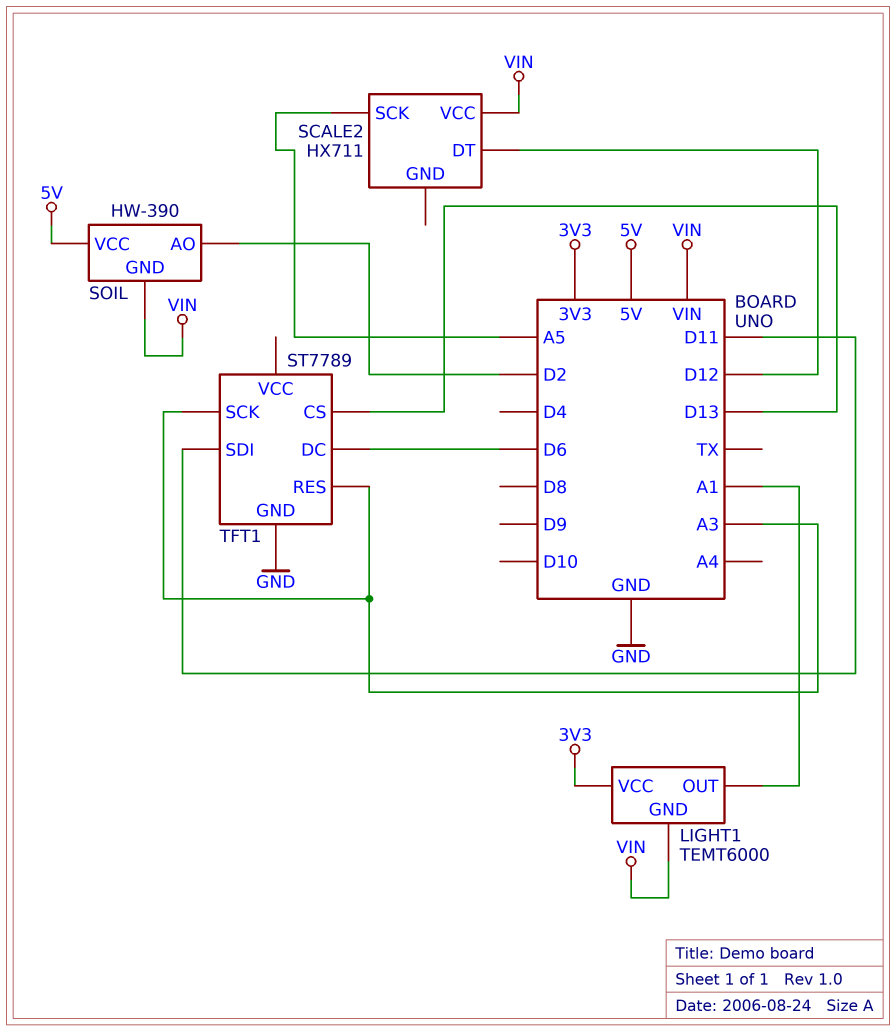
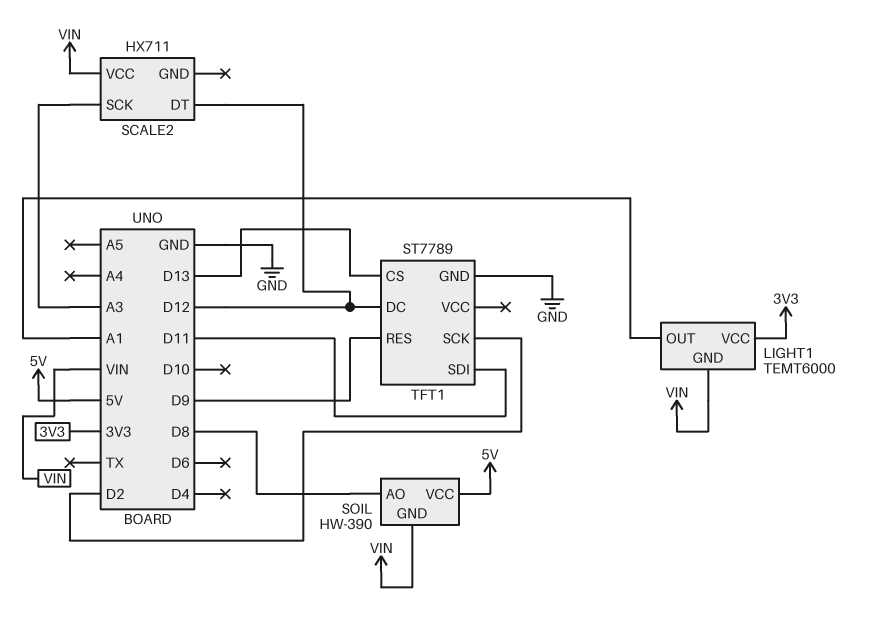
SCALE2 pin SCK: A5 -> A3
SOIL pin AO: D2 -> D8
TFT1 pin DC: D6 -> D12
TFT1 pin RES: A3 -> D9
TFT1 pin SCK: A3 -> D2

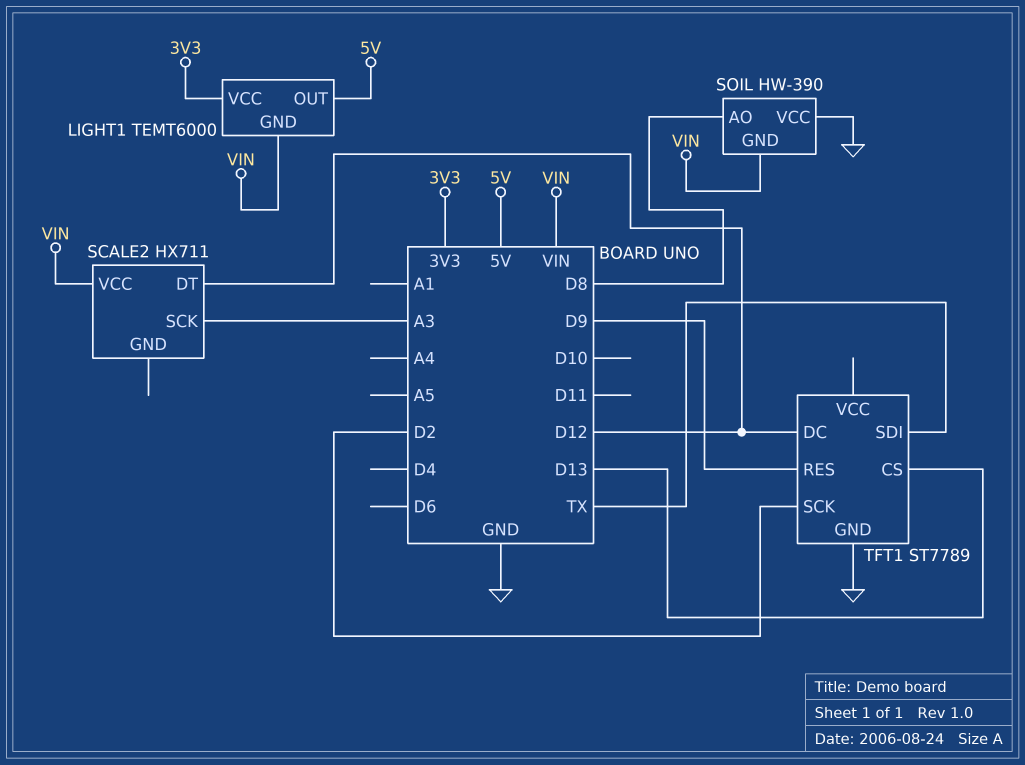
LIGHT1 pin OUT: A1 -> 5V
SOIL pin VCC: 5V -> GND
TFT1 pin SDI: D11 -> TX

